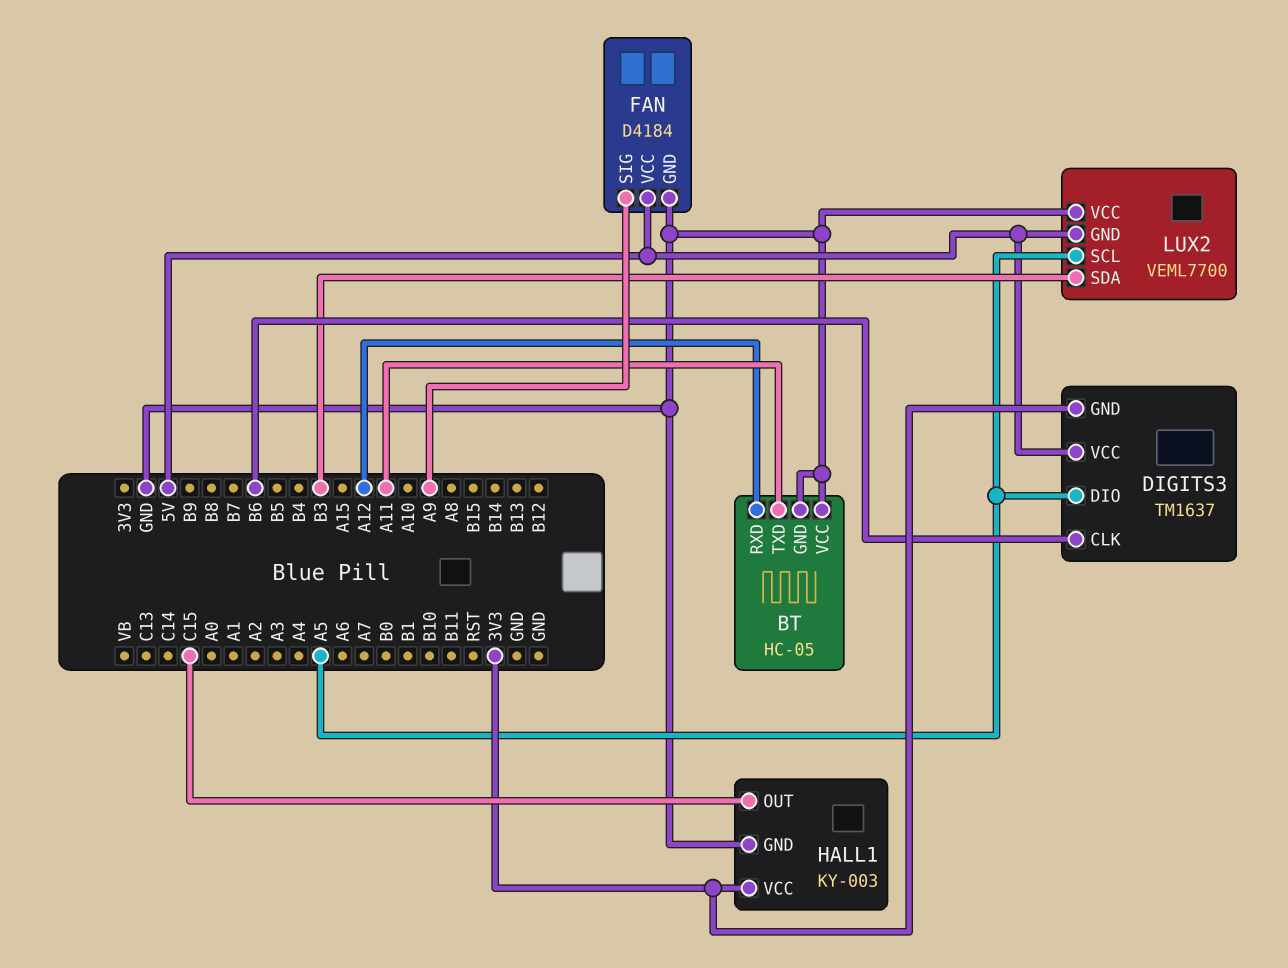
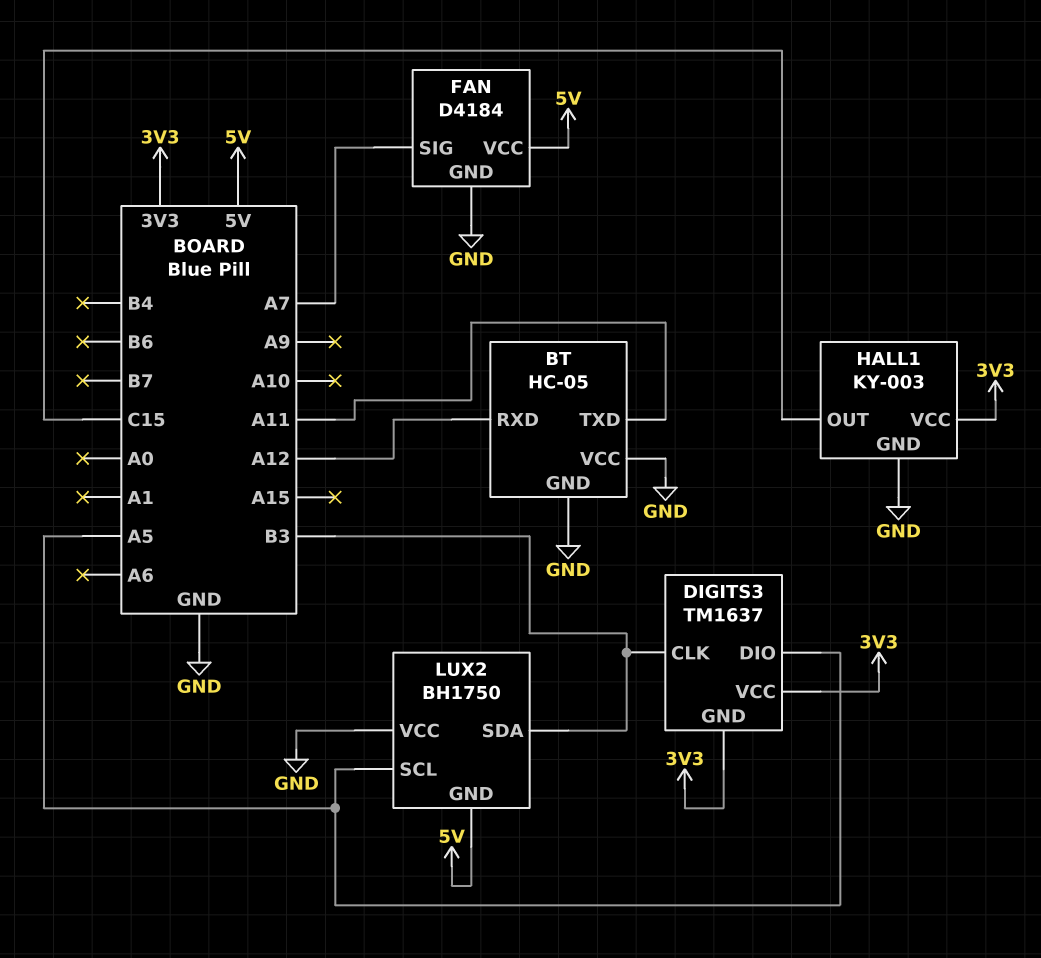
DIGITS3 pin CLK: B6 -> B3
DIGITS3 pin VCC: 5V -> 3V3
FAN pin SIG: A9 -> A7
LUX2: VEML7700 -> BH1750

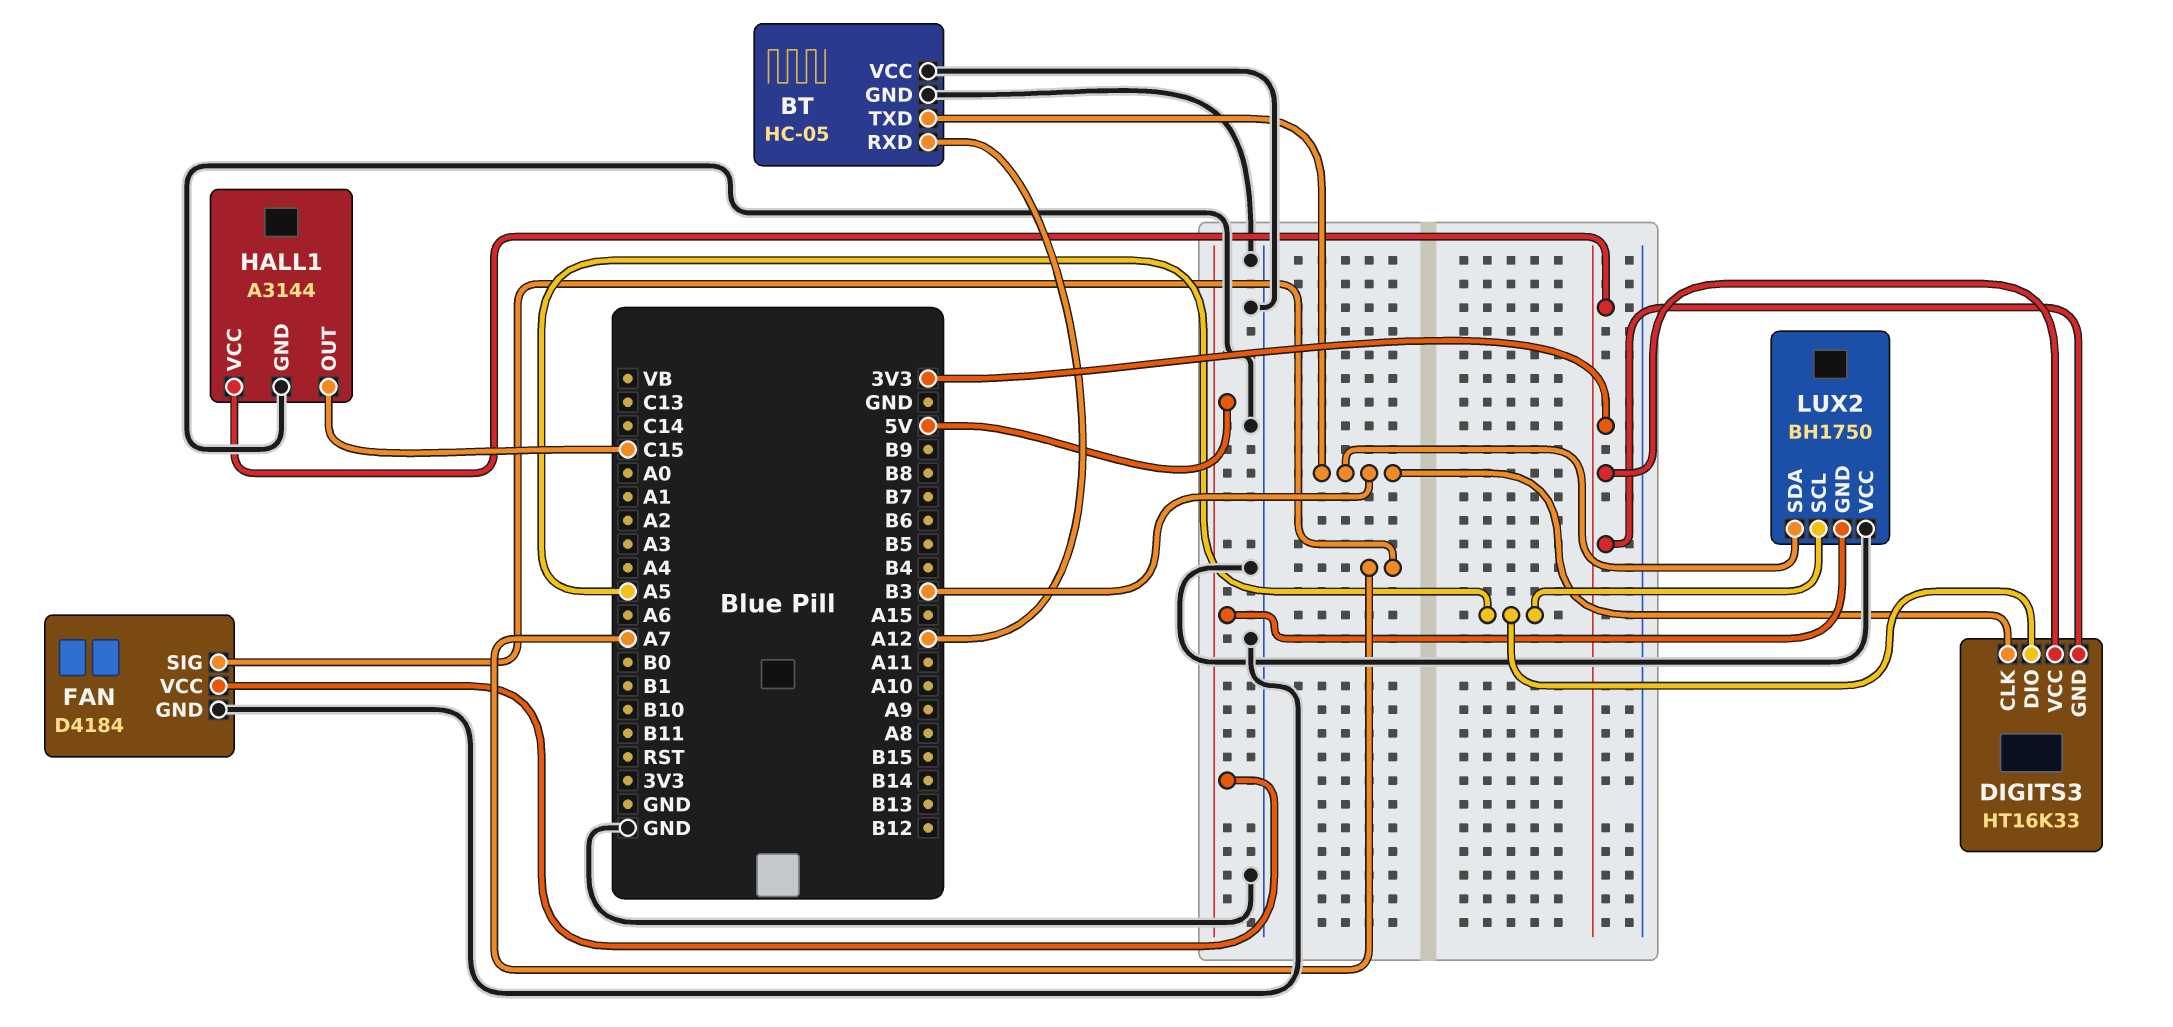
BT pin TXD: A11 -> B3
DIGITS3: TM1637 -> HT16K33
HALL1: KY-003 -> A3144

